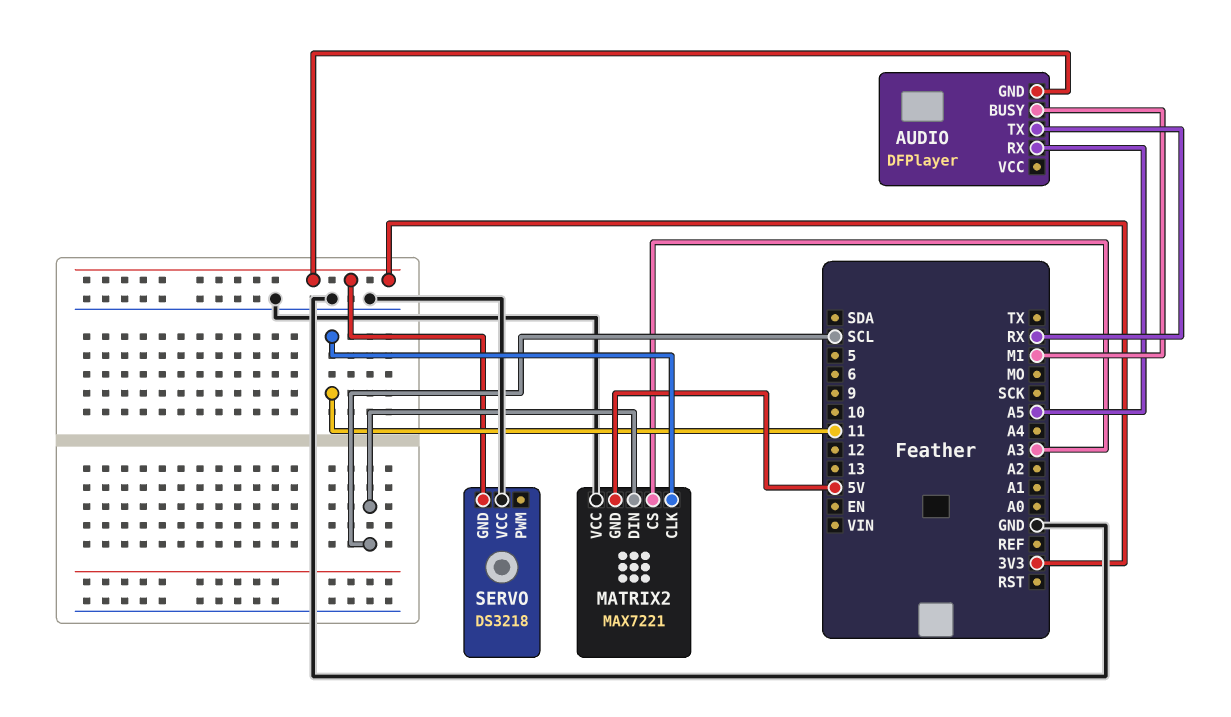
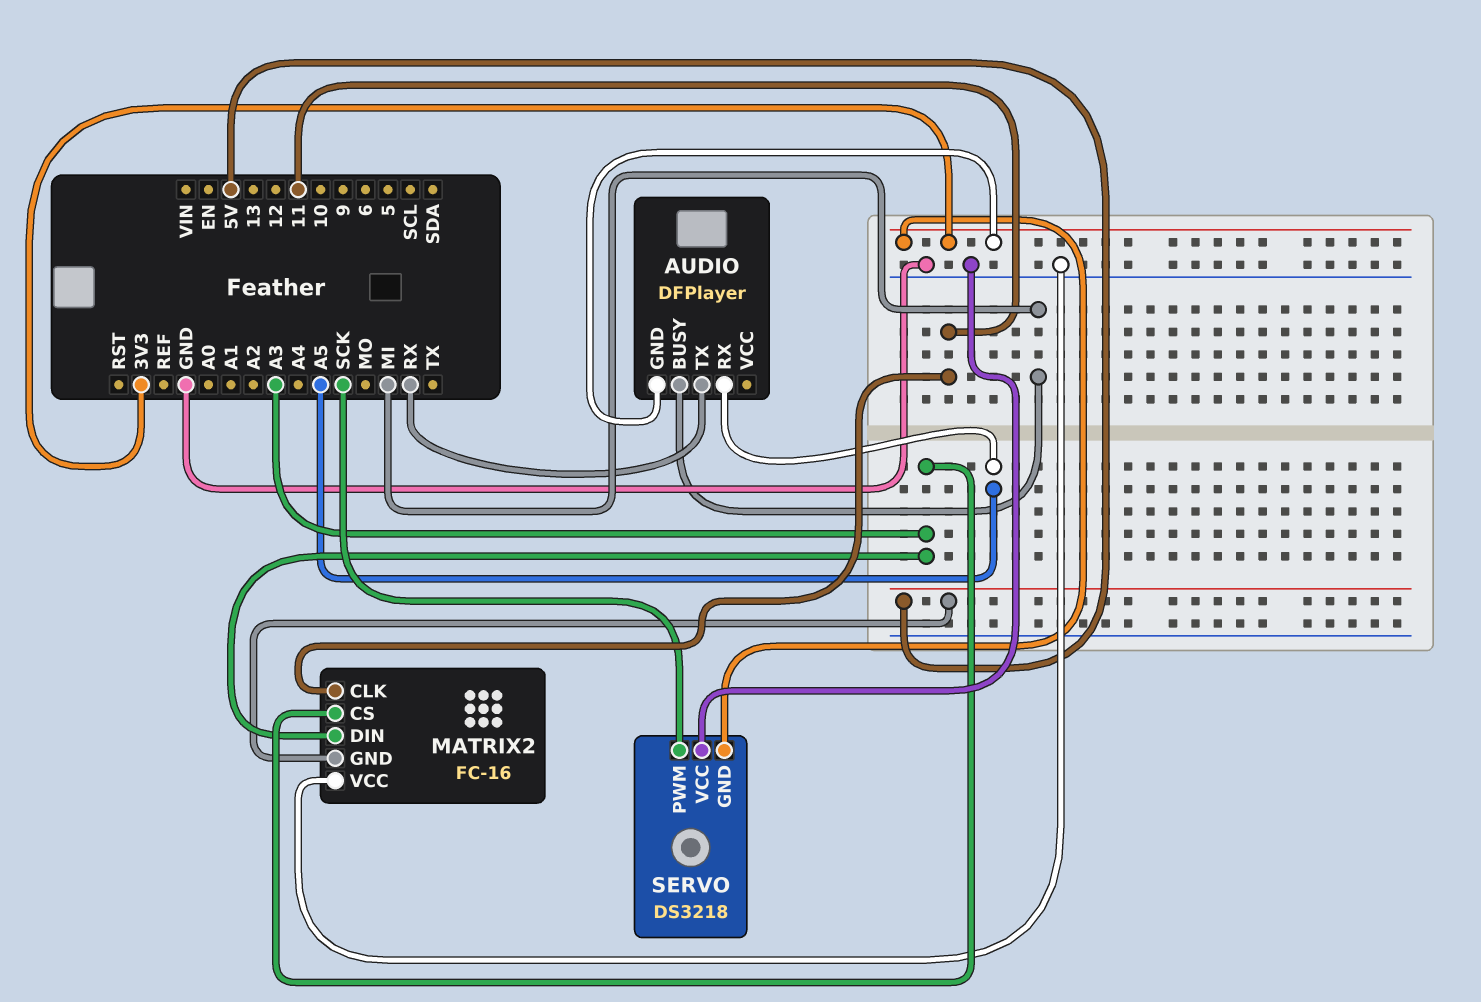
MATRIX2: MAX7221 -> FC-16
MATRIX2 pin DIN: SCL -> A3
SERVO pin PWM: none -> SCK

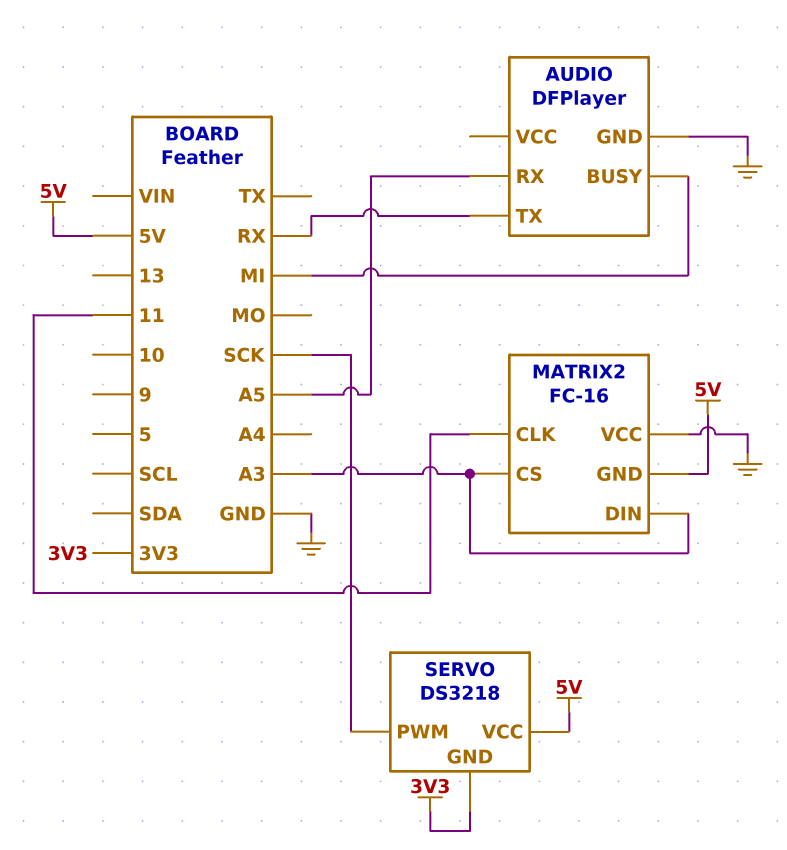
AUDIO pin GND: 3V3 -> GND
SERVO pin VCC: GND -> 5V

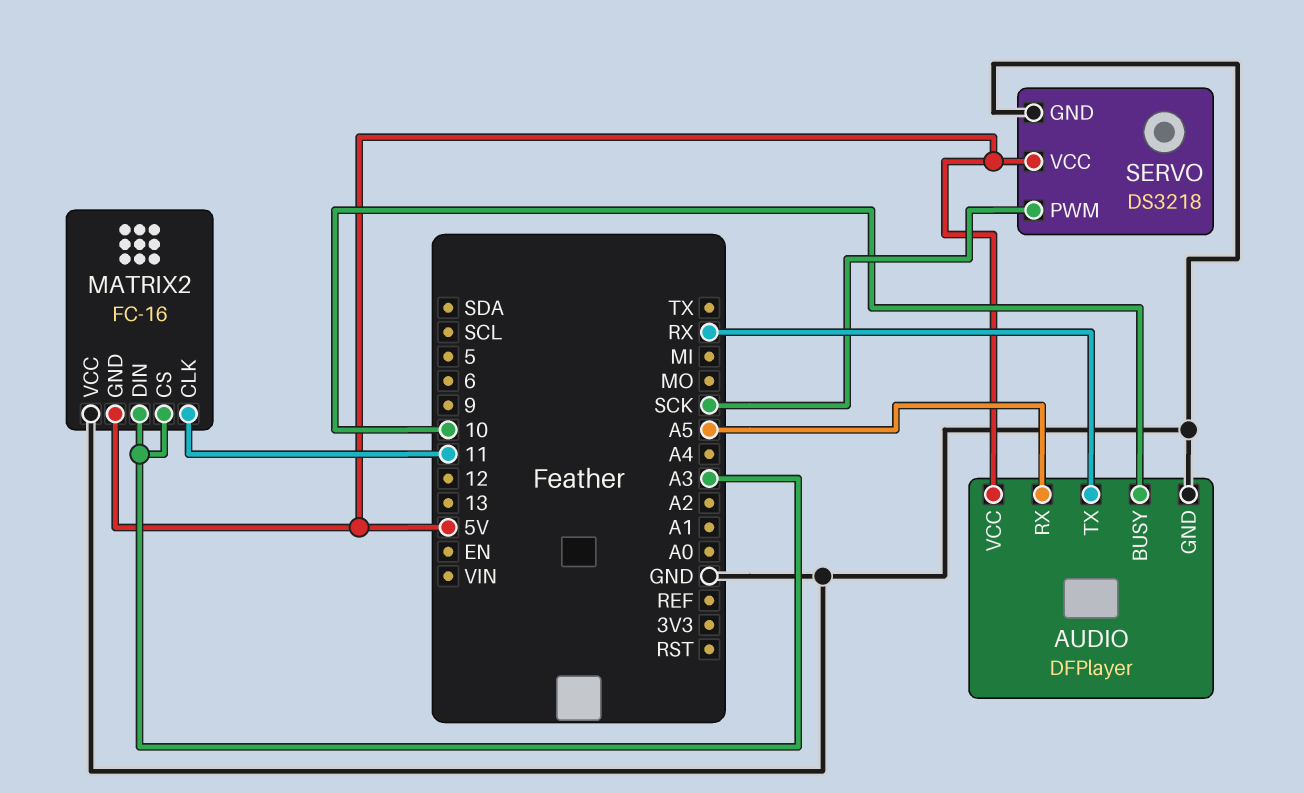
AUDIO pin BUSY: MI -> 10
AUDIO pin VCC: none -> 5V
SERVO pin GND: 3V3 -> GND

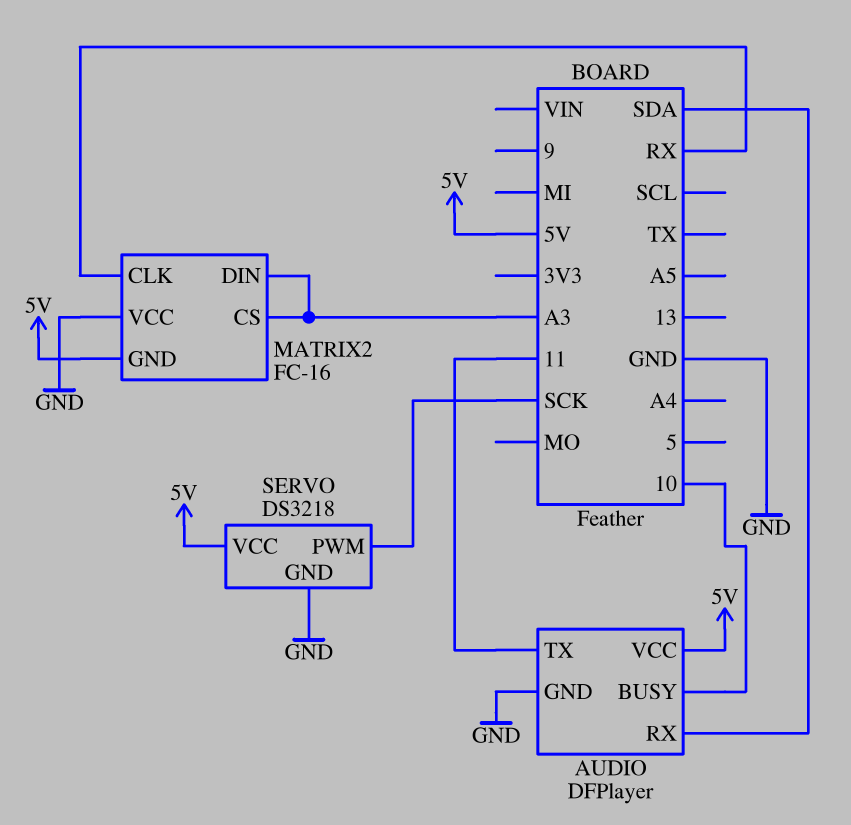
AUDIO pin RX: A5 -> SDA
AUDIO pin TX: RX -> 11
MATRIX2 pin CLK: 11 -> RX

